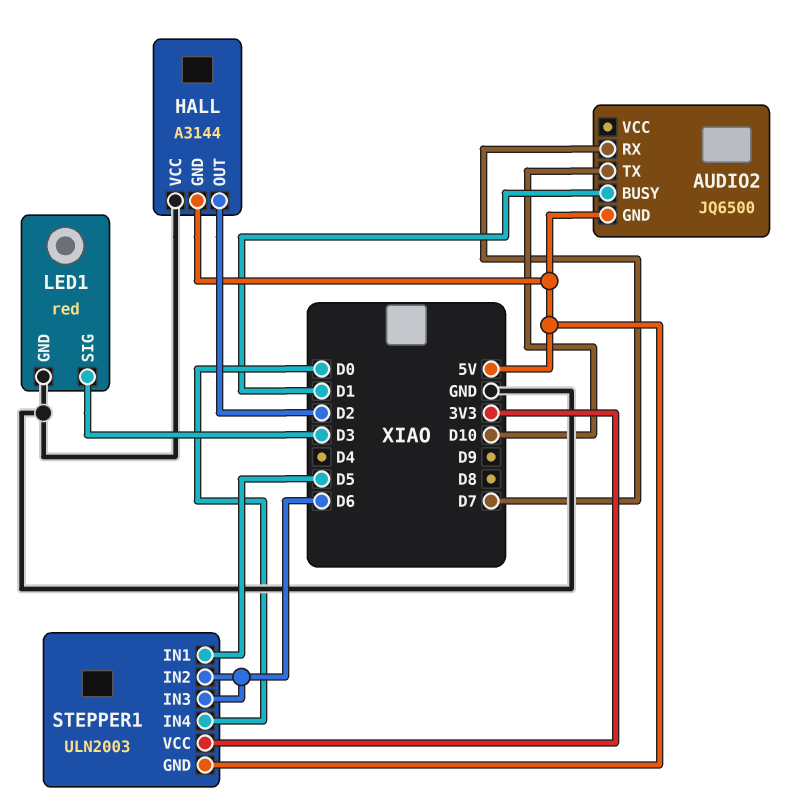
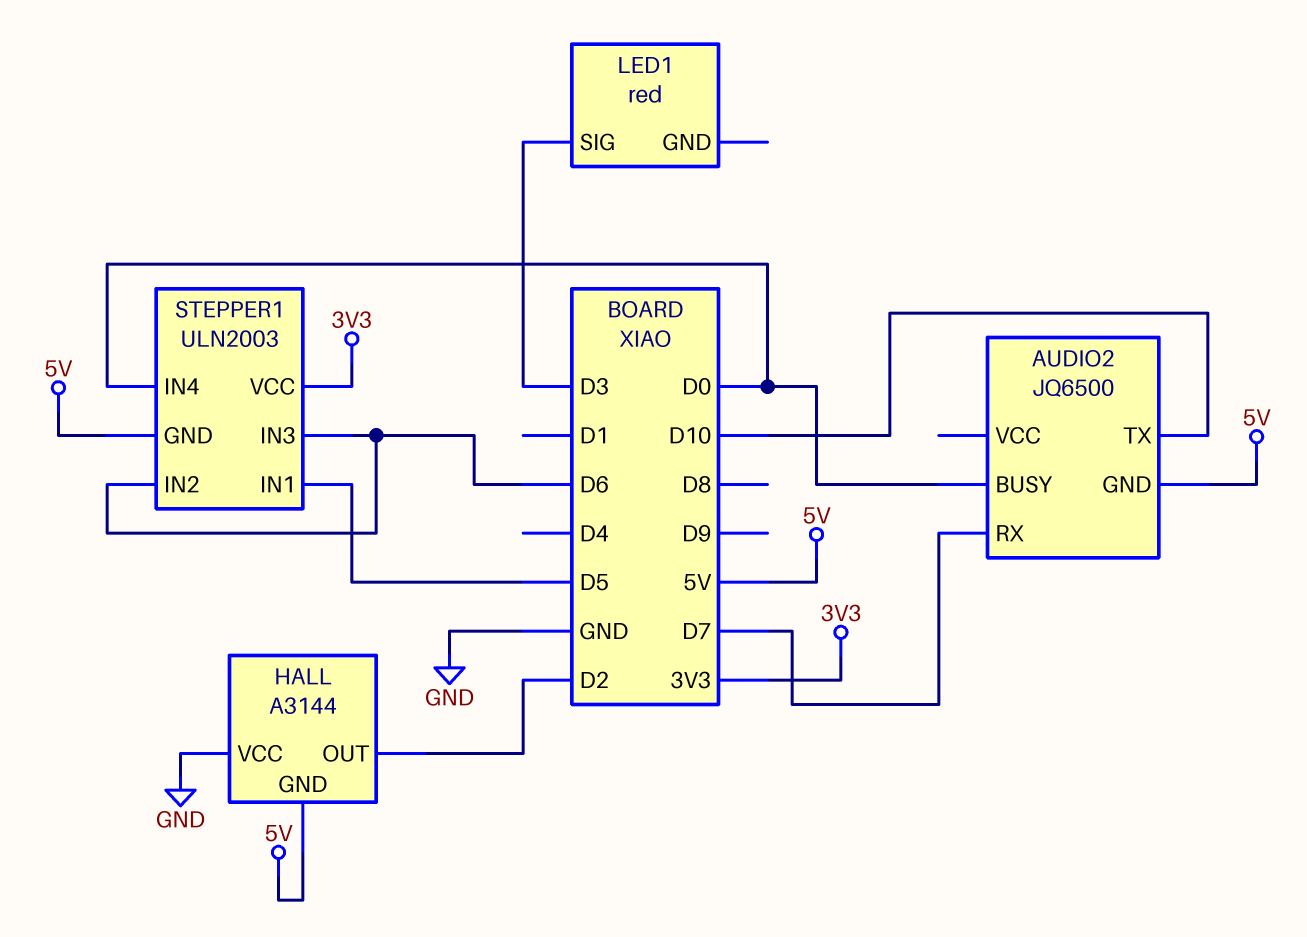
AUDIO2 pin BUSY: D1 -> D0
LED1 pin GND: GND -> none

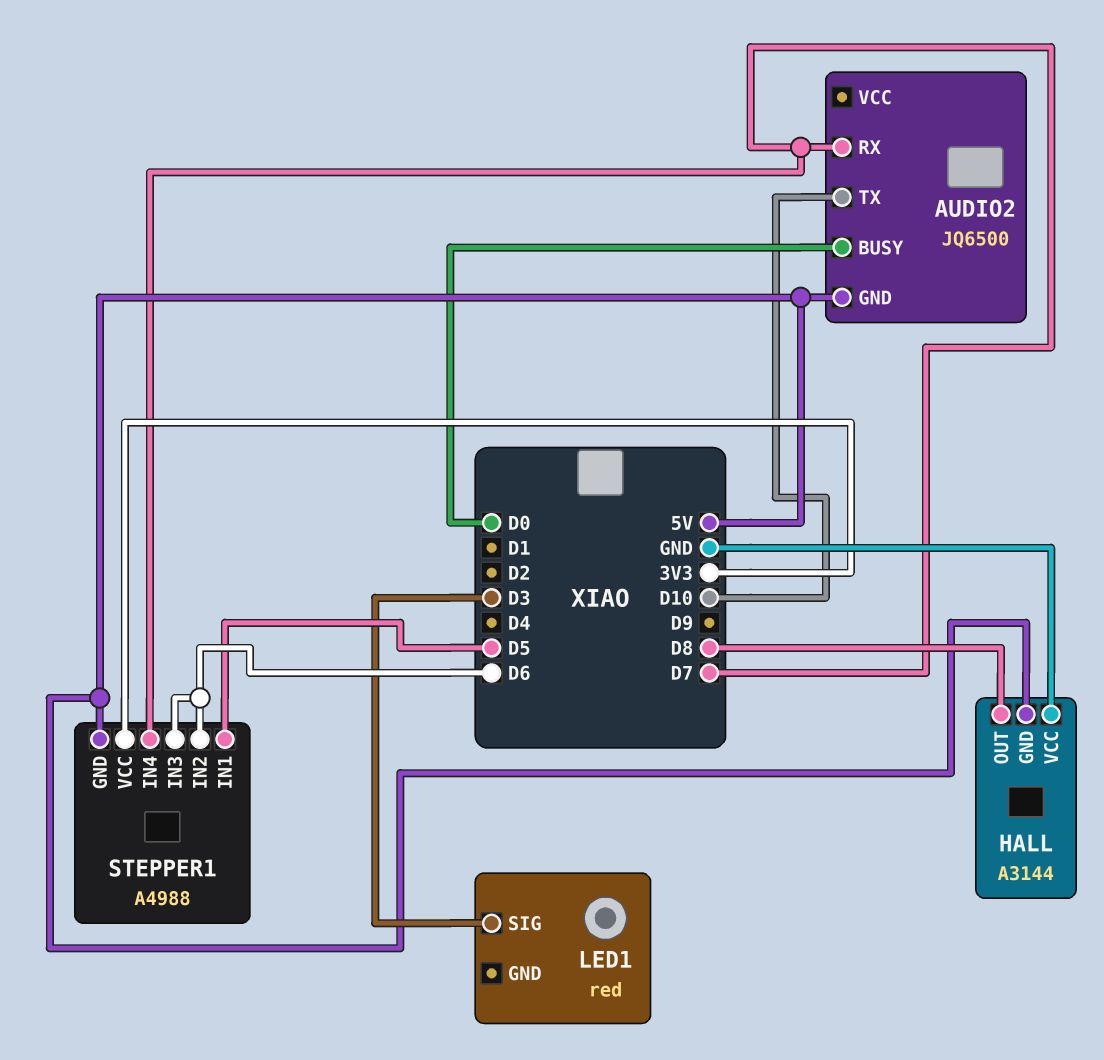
HALL pin OUT: D2 -> D8
STEPPER1: ULN2003 -> A4988
STEPPER1 pin IN4: D0 -> D7

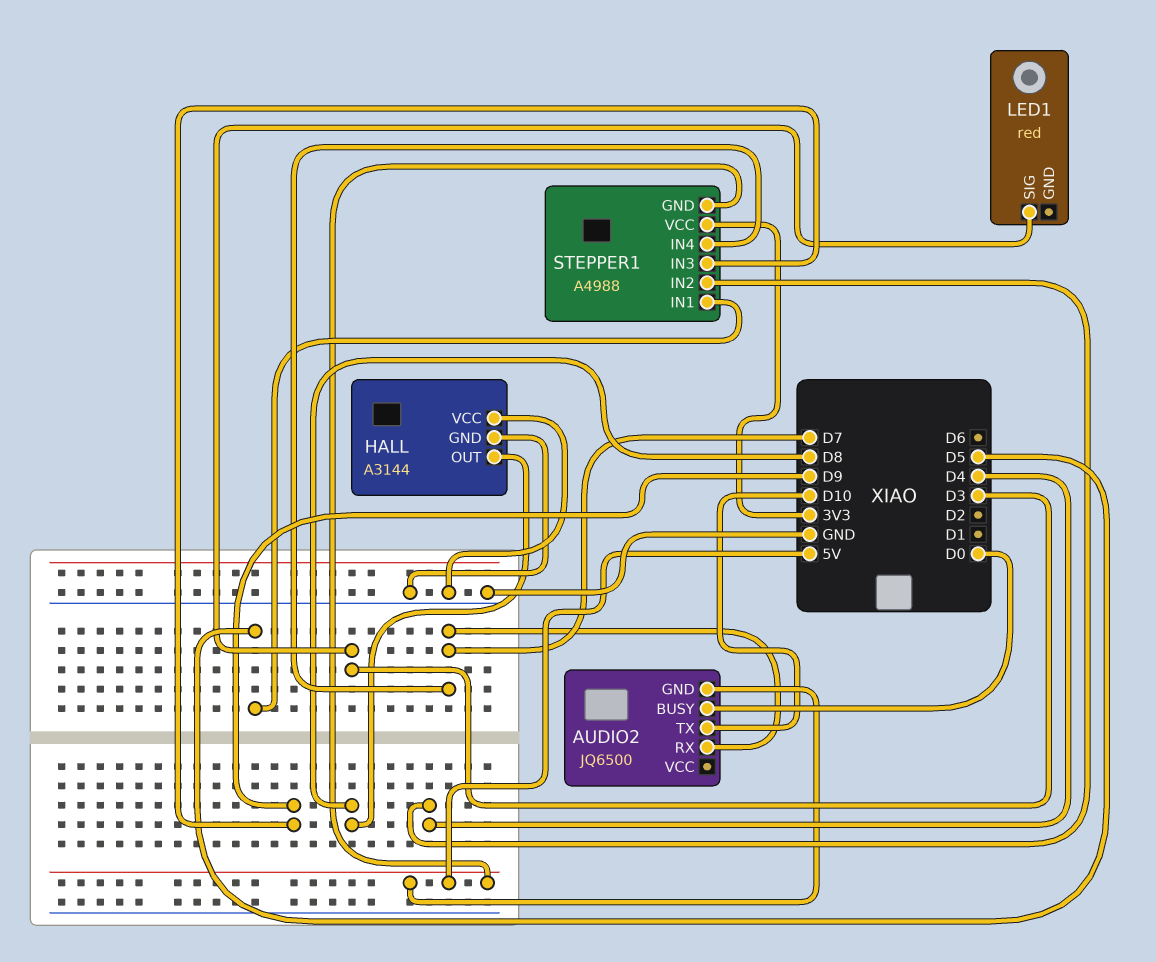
HALL pin GND: 5V -> GND
STEPPER1 pin IN2: D6 -> D4
STEPPER1 pin IN3: D6 -> D9

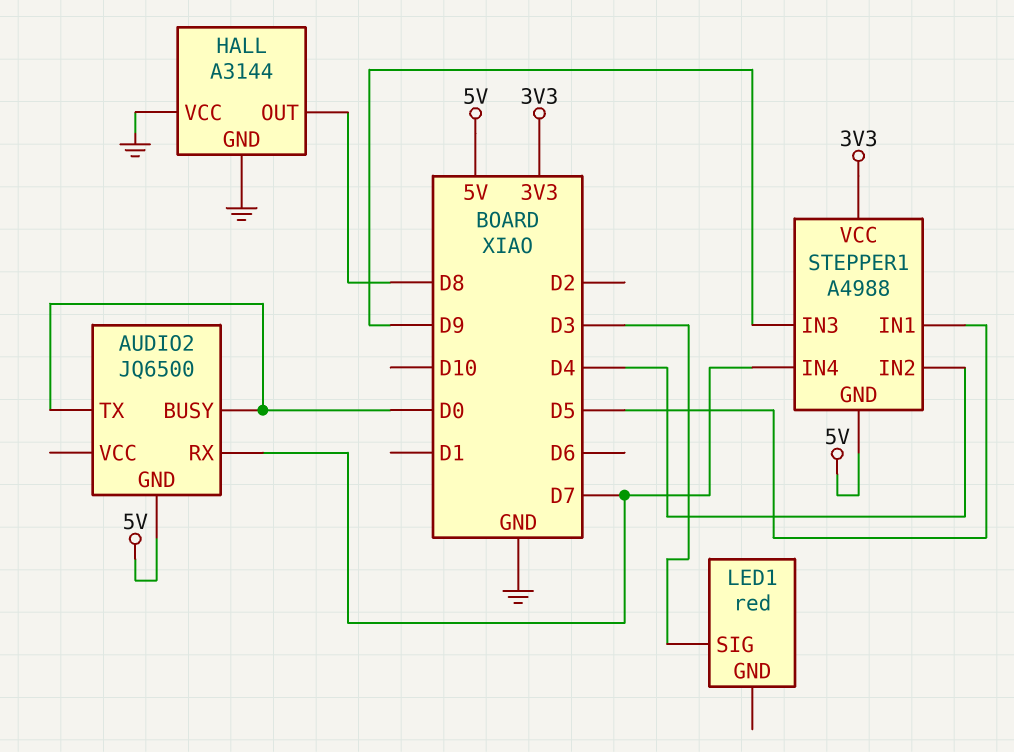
AUDIO2 pin TX: D10 -> D0

